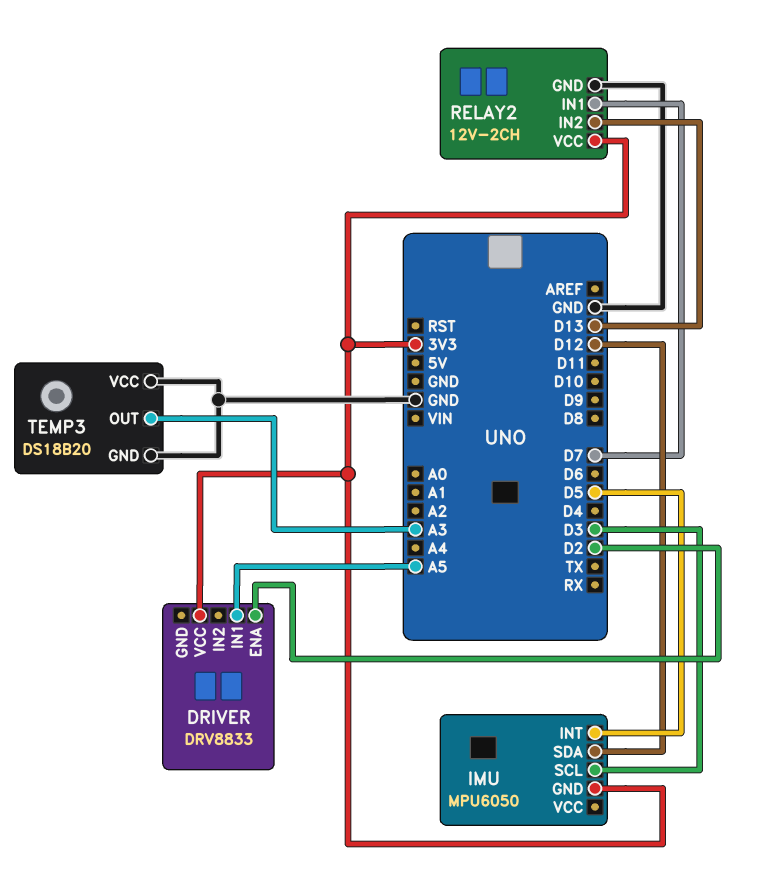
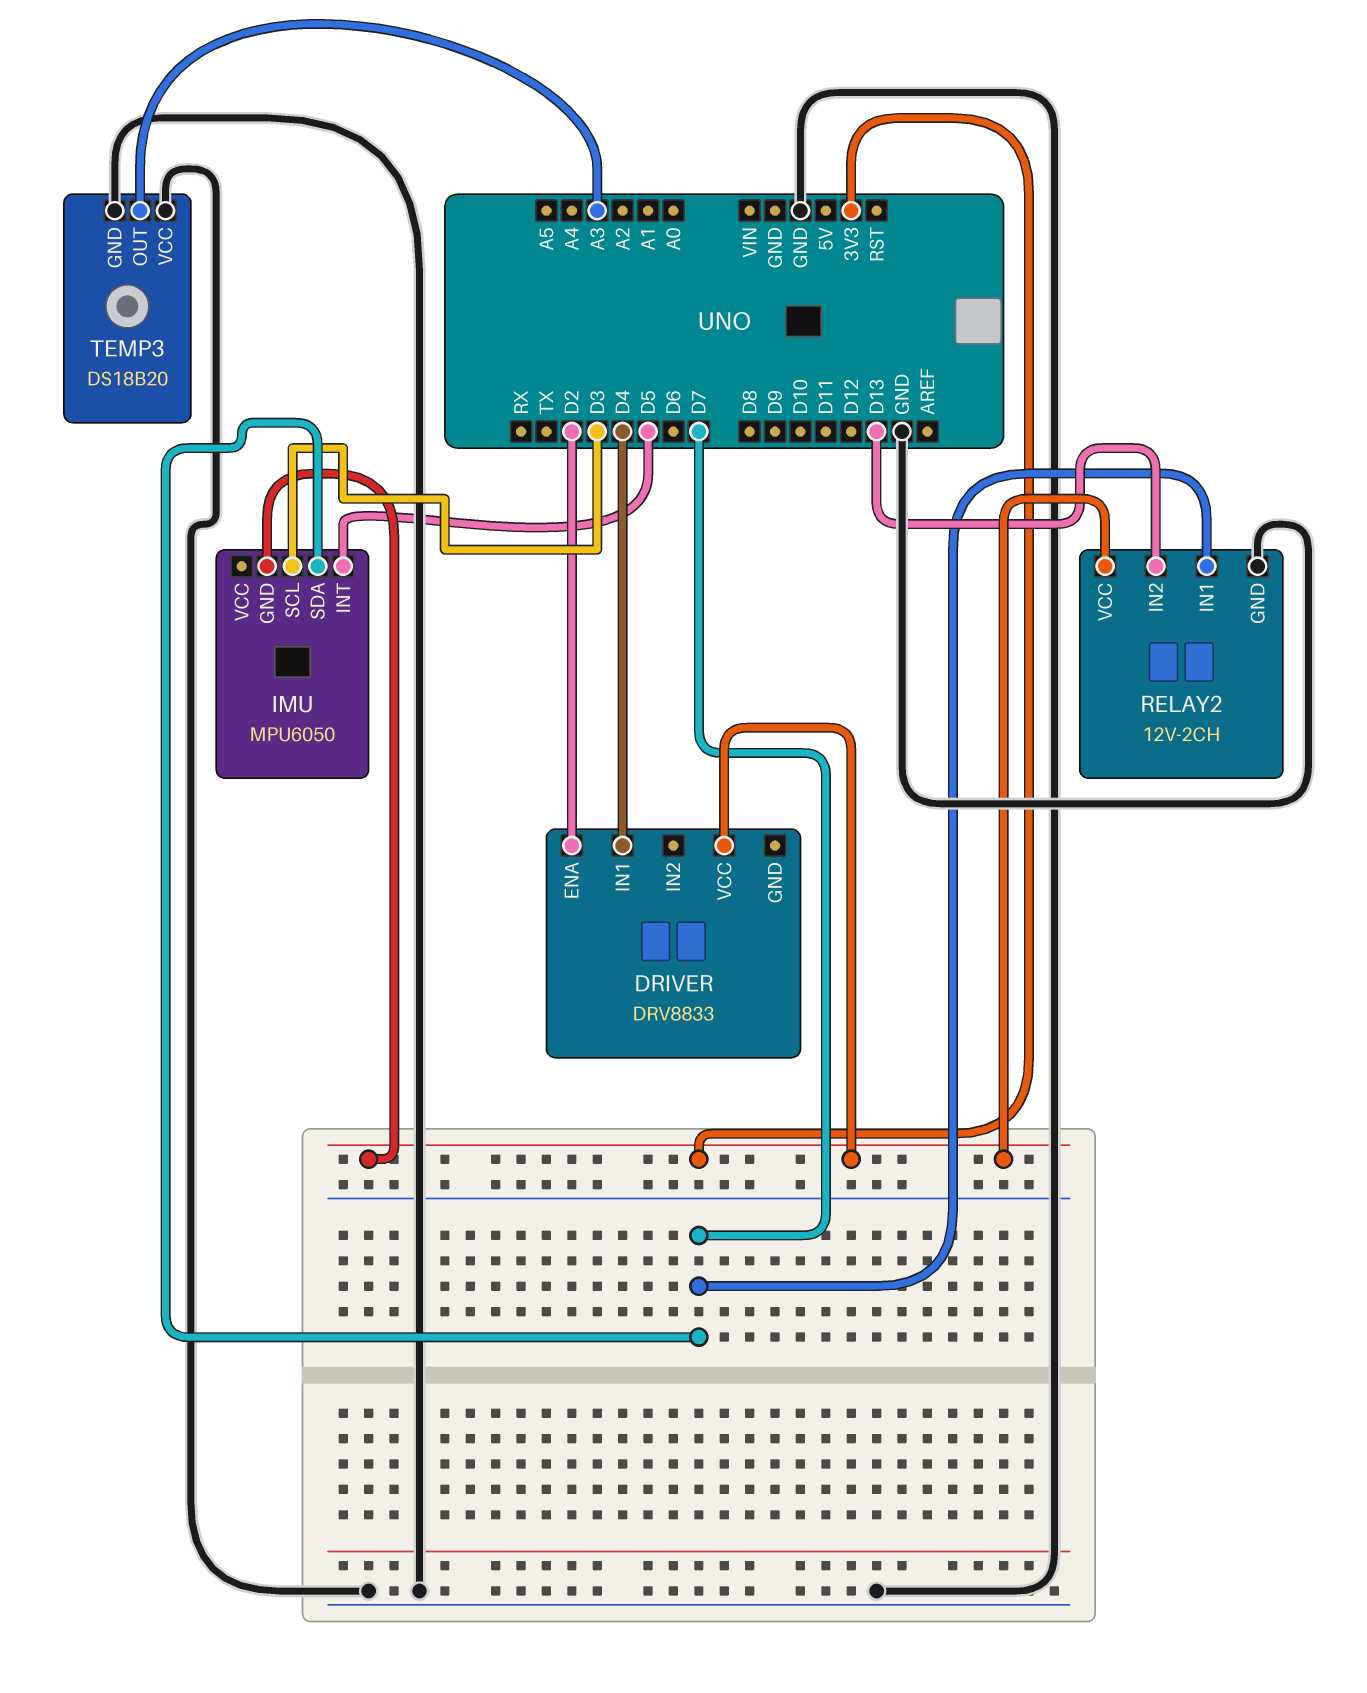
DRIVER pin IN1: A5 -> D4
IMU pin SDA: D12 -> D7

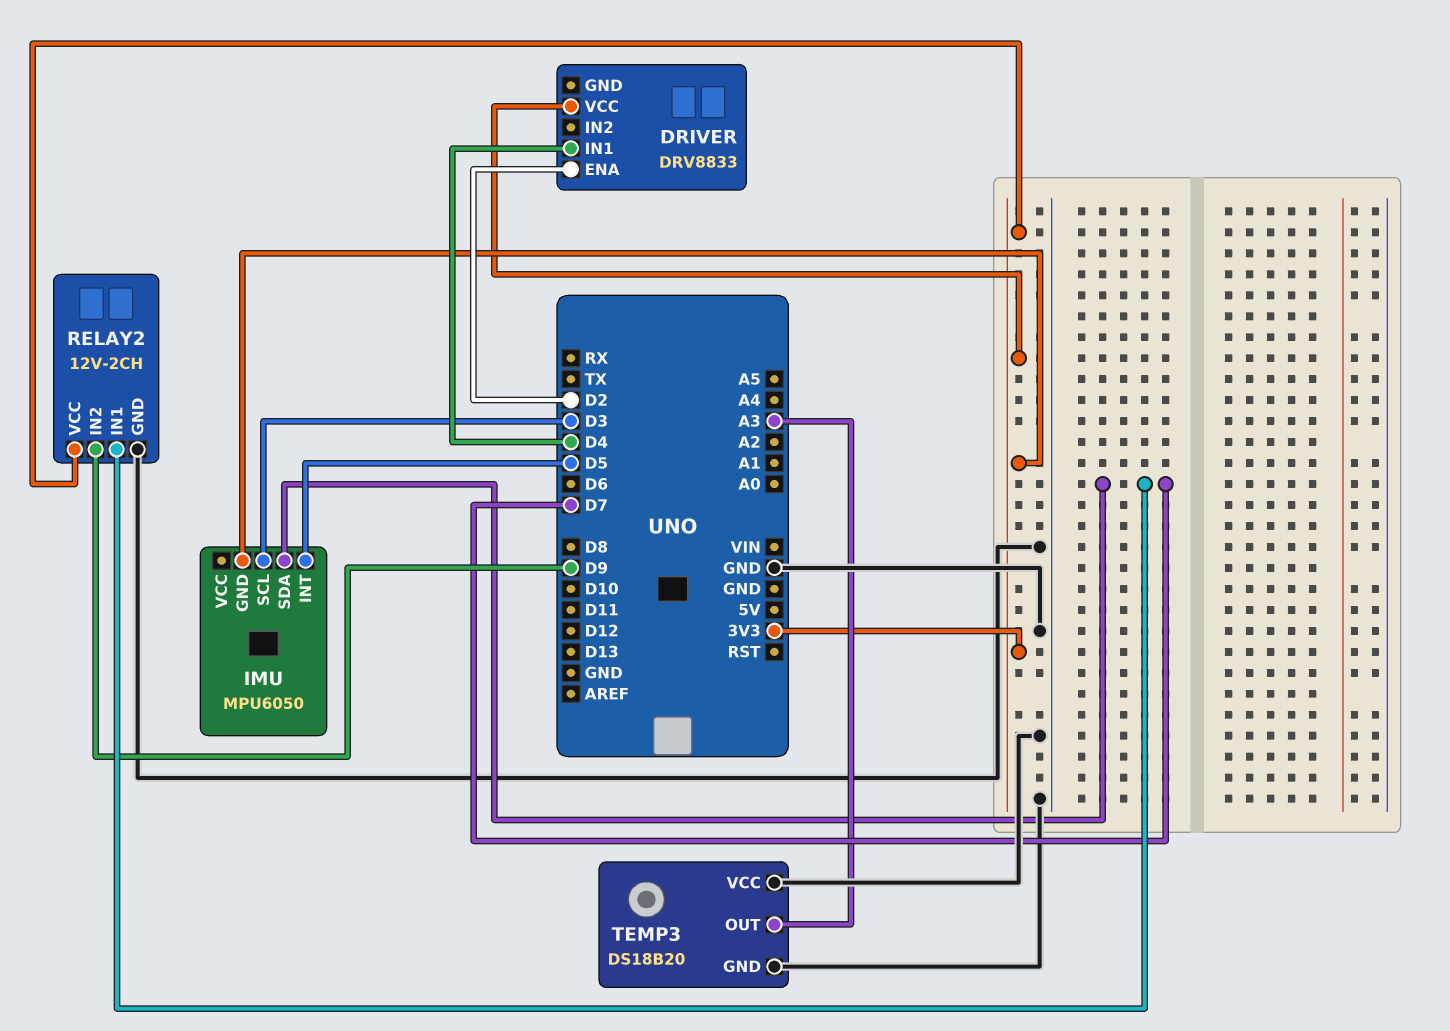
RELAY2 pin IN2: D13 -> D9

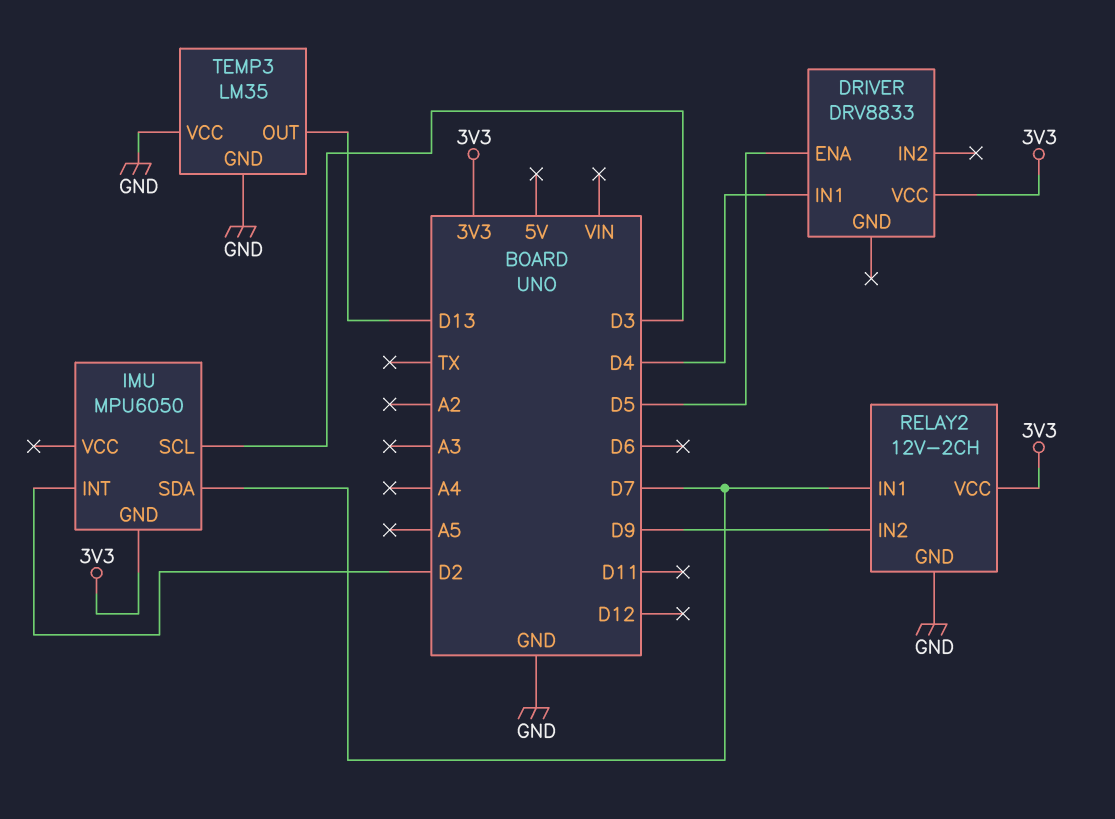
DRIVER pin ENA: D2 -> D5
IMU pin INT: D5 -> D2
TEMP3: DS18B20 -> LM35
TEMP3 pin OUT: A3 -> D13

